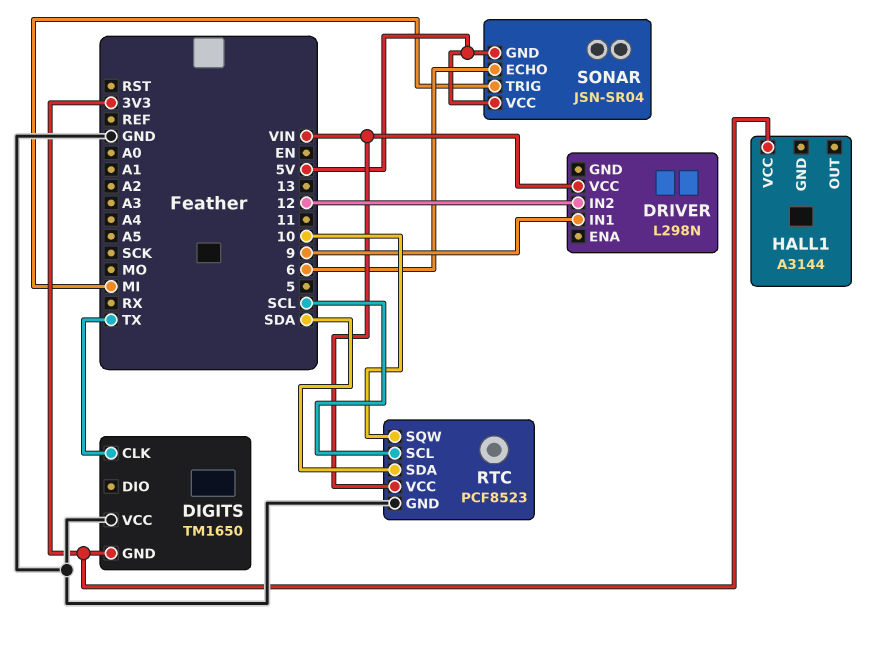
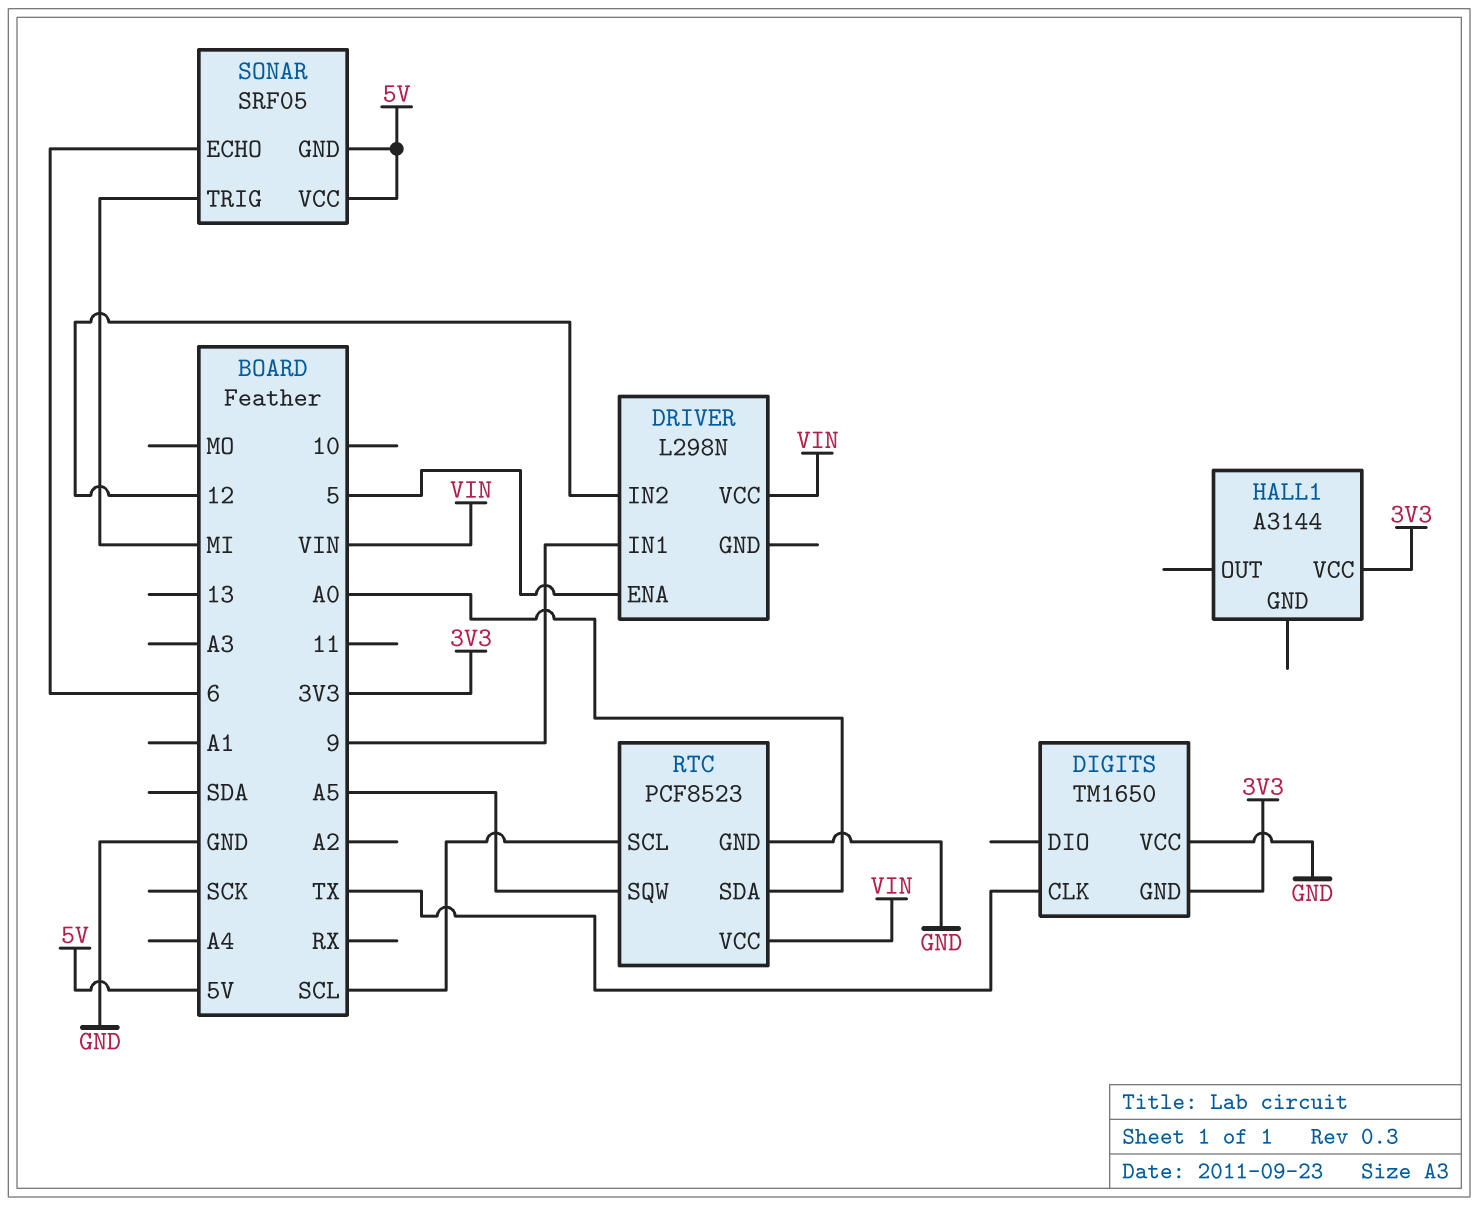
DRIVER pin ENA: none -> 5
RTC pin SDA: SDA -> A0
RTC pin SQW: 10 -> A5
SONAR: JSN-SR04 -> SRF05

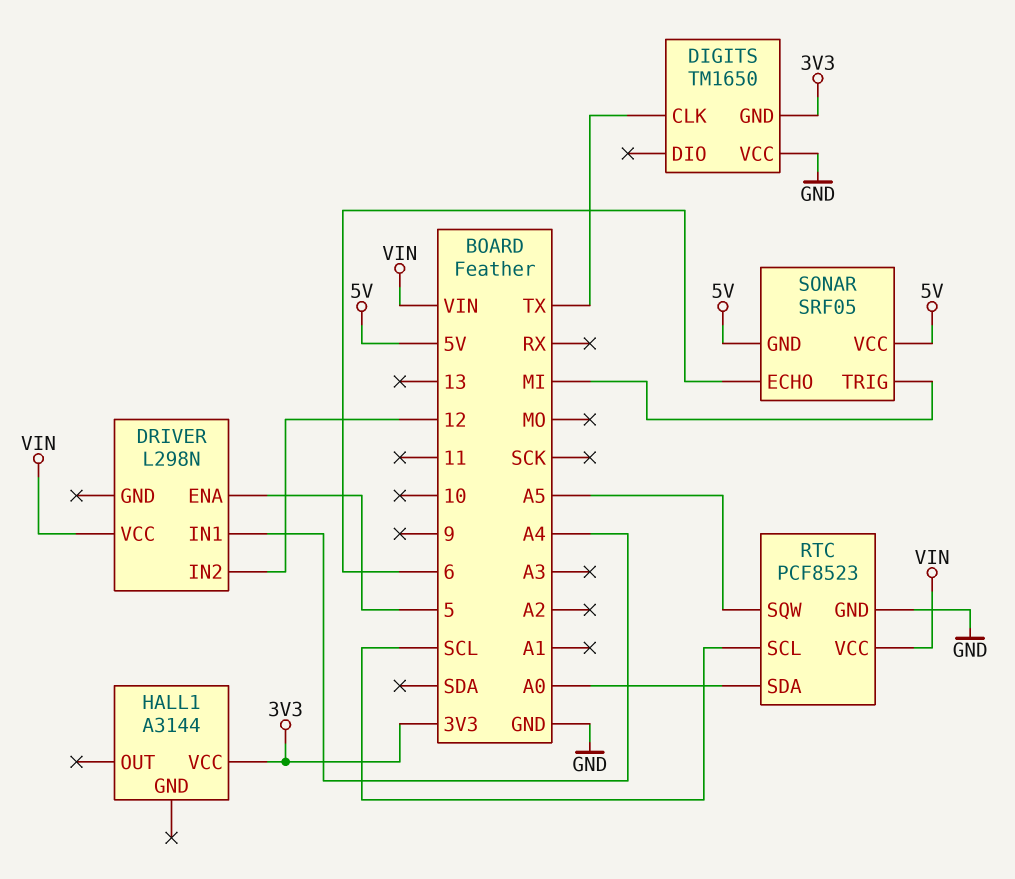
DRIVER pin IN1: 9 -> A4

